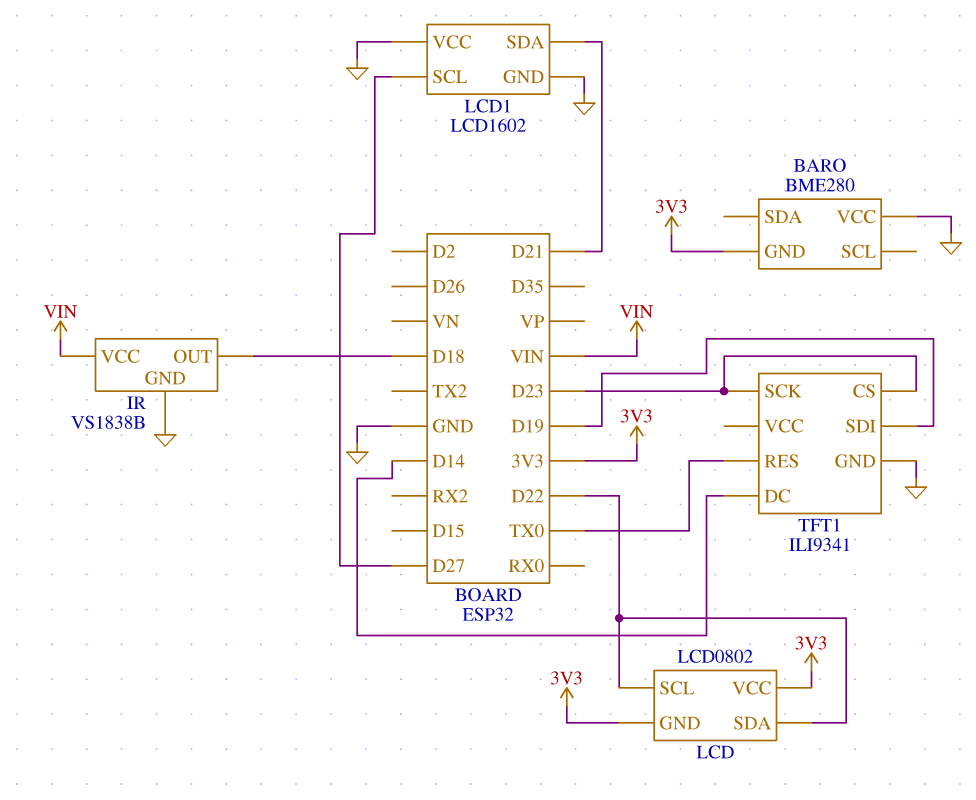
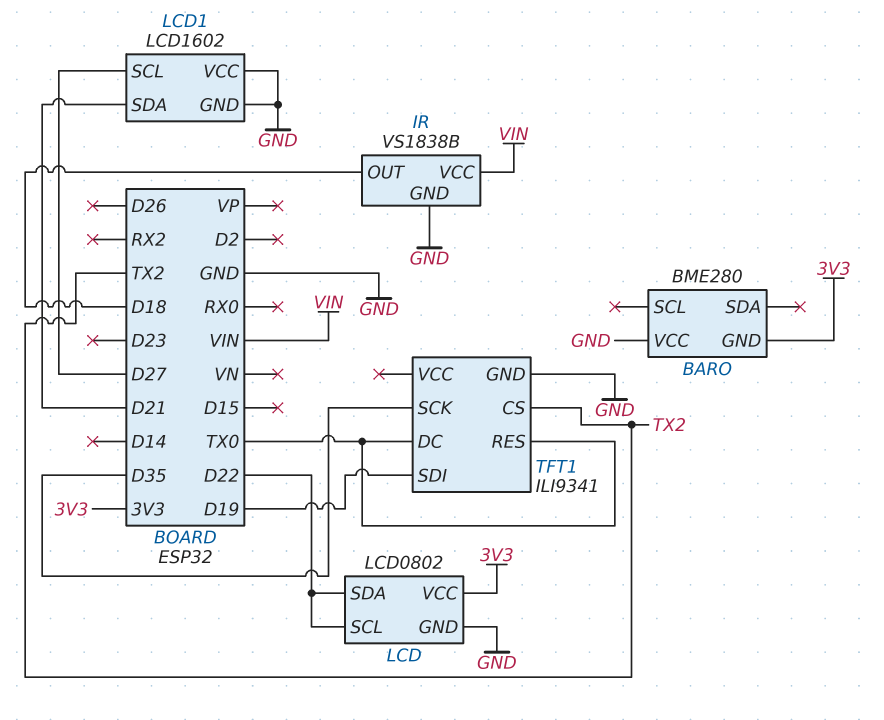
LCD pin GND: 3V3 -> GND
TFT1 pin CS: D23 -> TX2
TFT1 pin DC: D14 -> TX0
TFT1 pin SCK: D23 -> D35

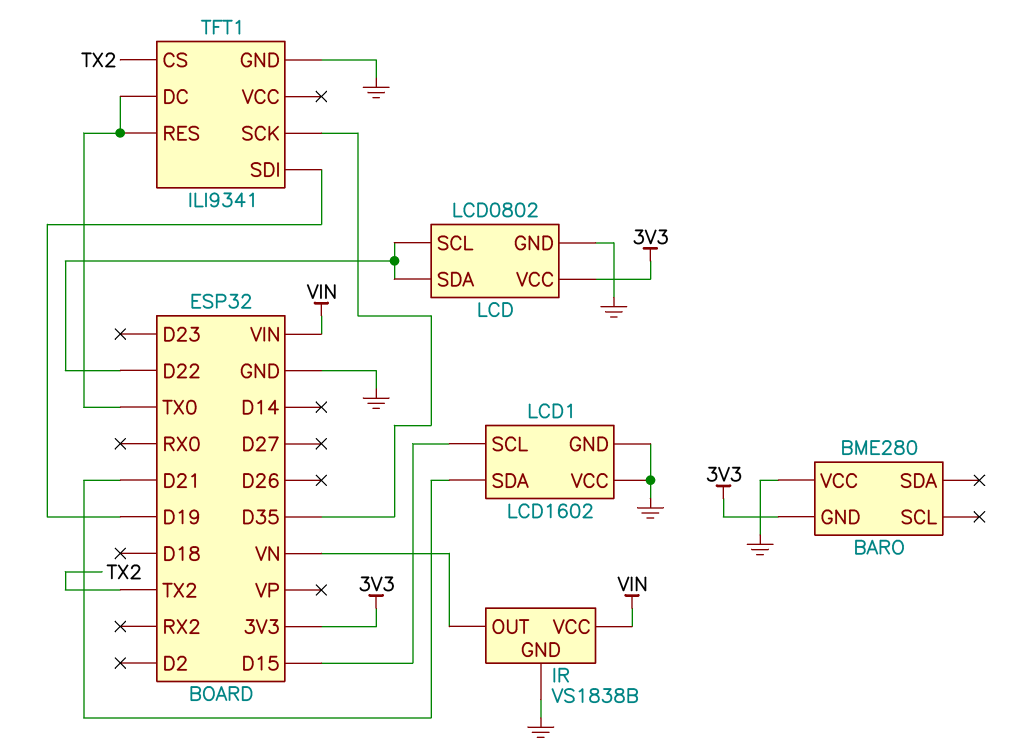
IR pin OUT: D18 -> VN
LCD1 pin SCL: D27 -> D15

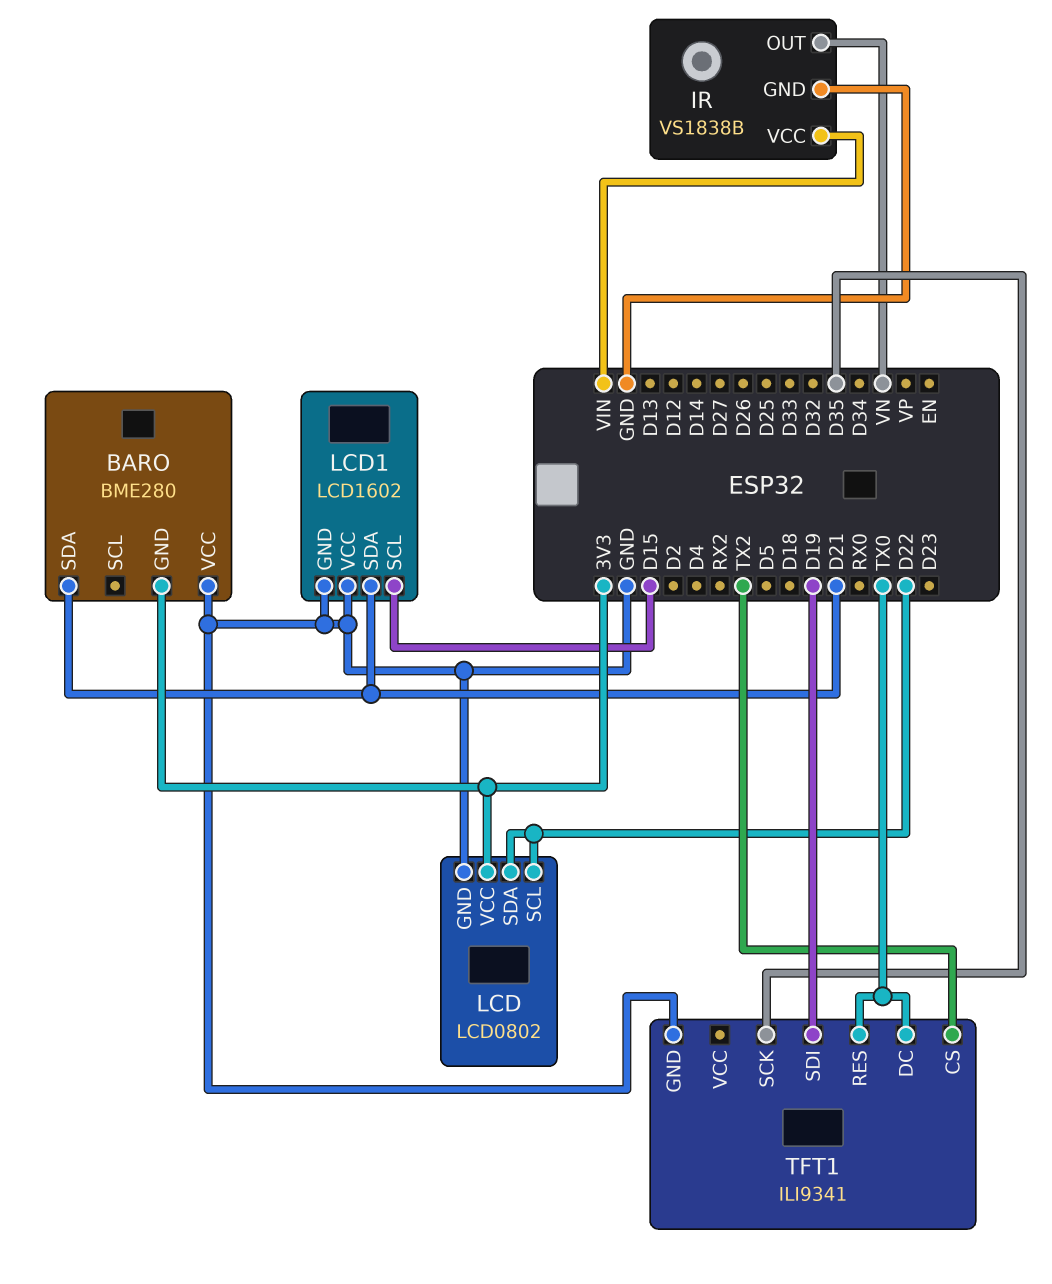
BARO pin SDA: none -> D21

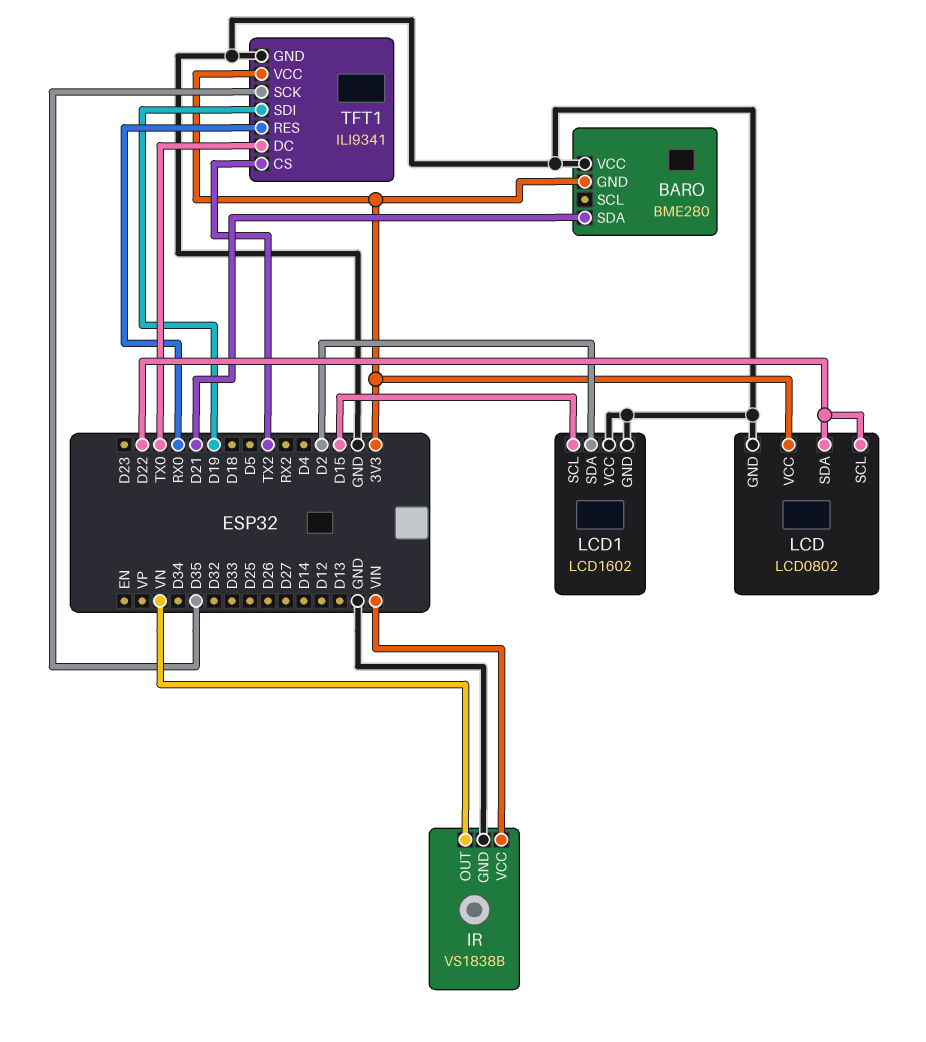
LCD1 pin SDA: D21 -> D2
TFT1 pin RES: TX0 -> RX0
TFT1 pin VCC: none -> 3V3

